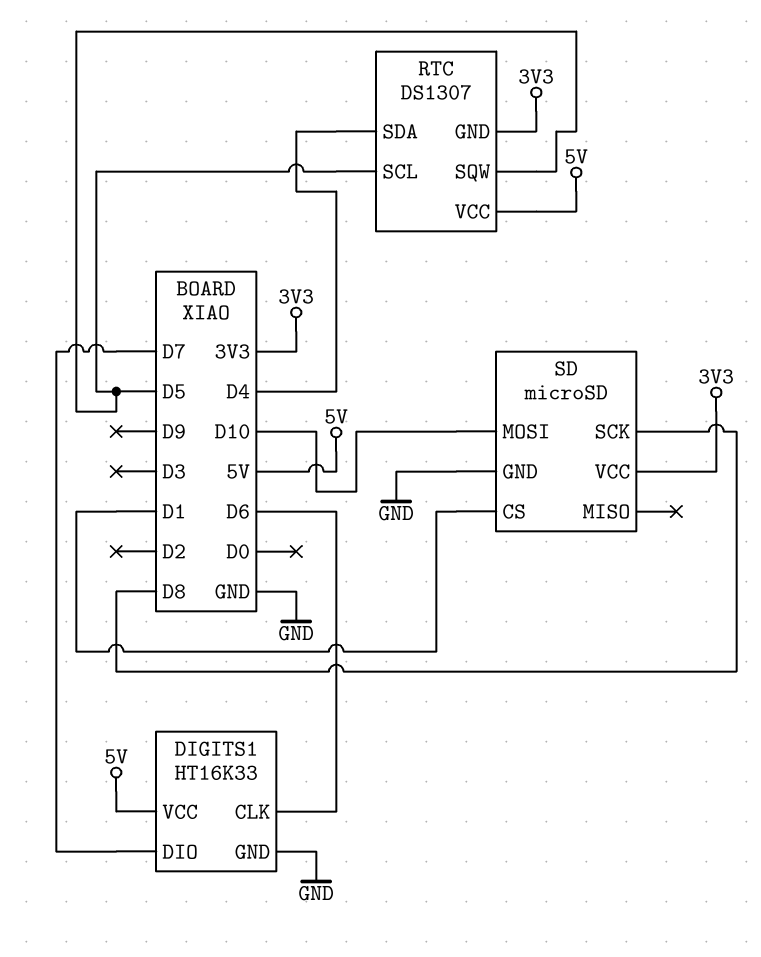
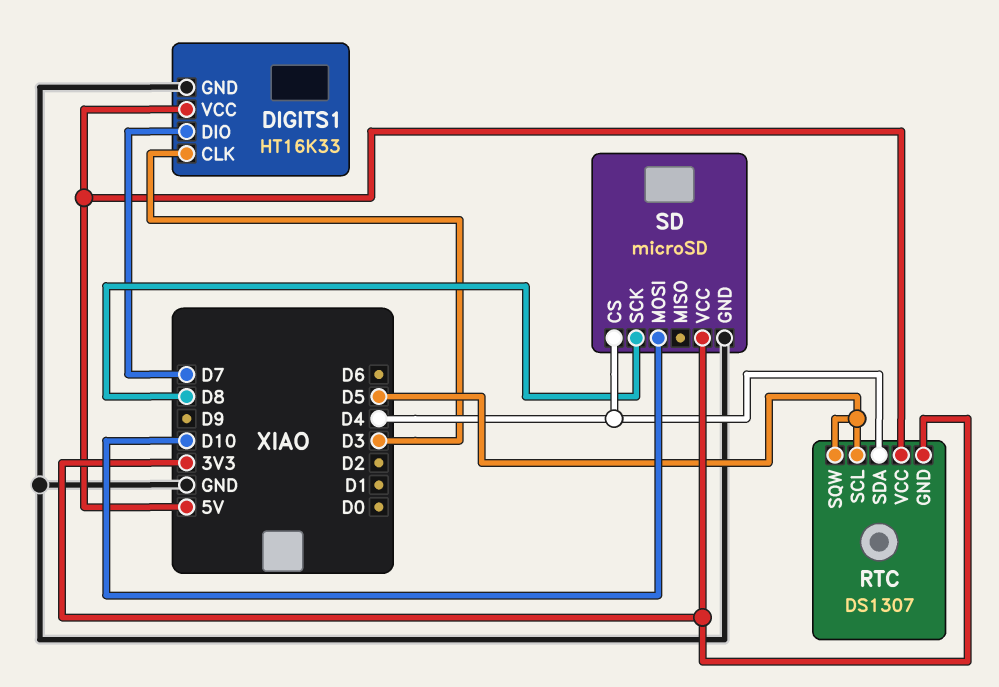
DIGITS1 pin CLK: D6 -> D3
SD pin CS: D1 -> D4

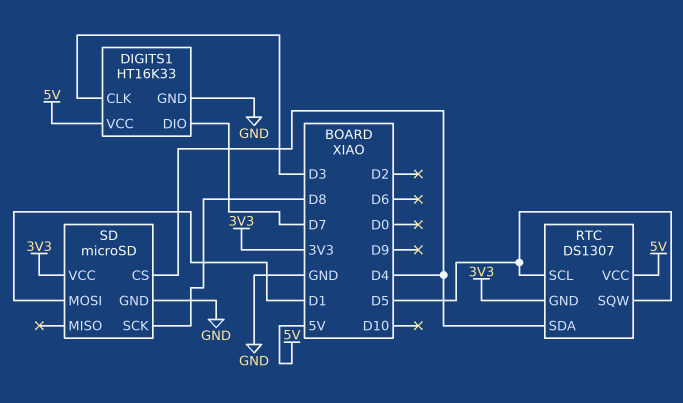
SD pin MOSI: D10 -> D1

